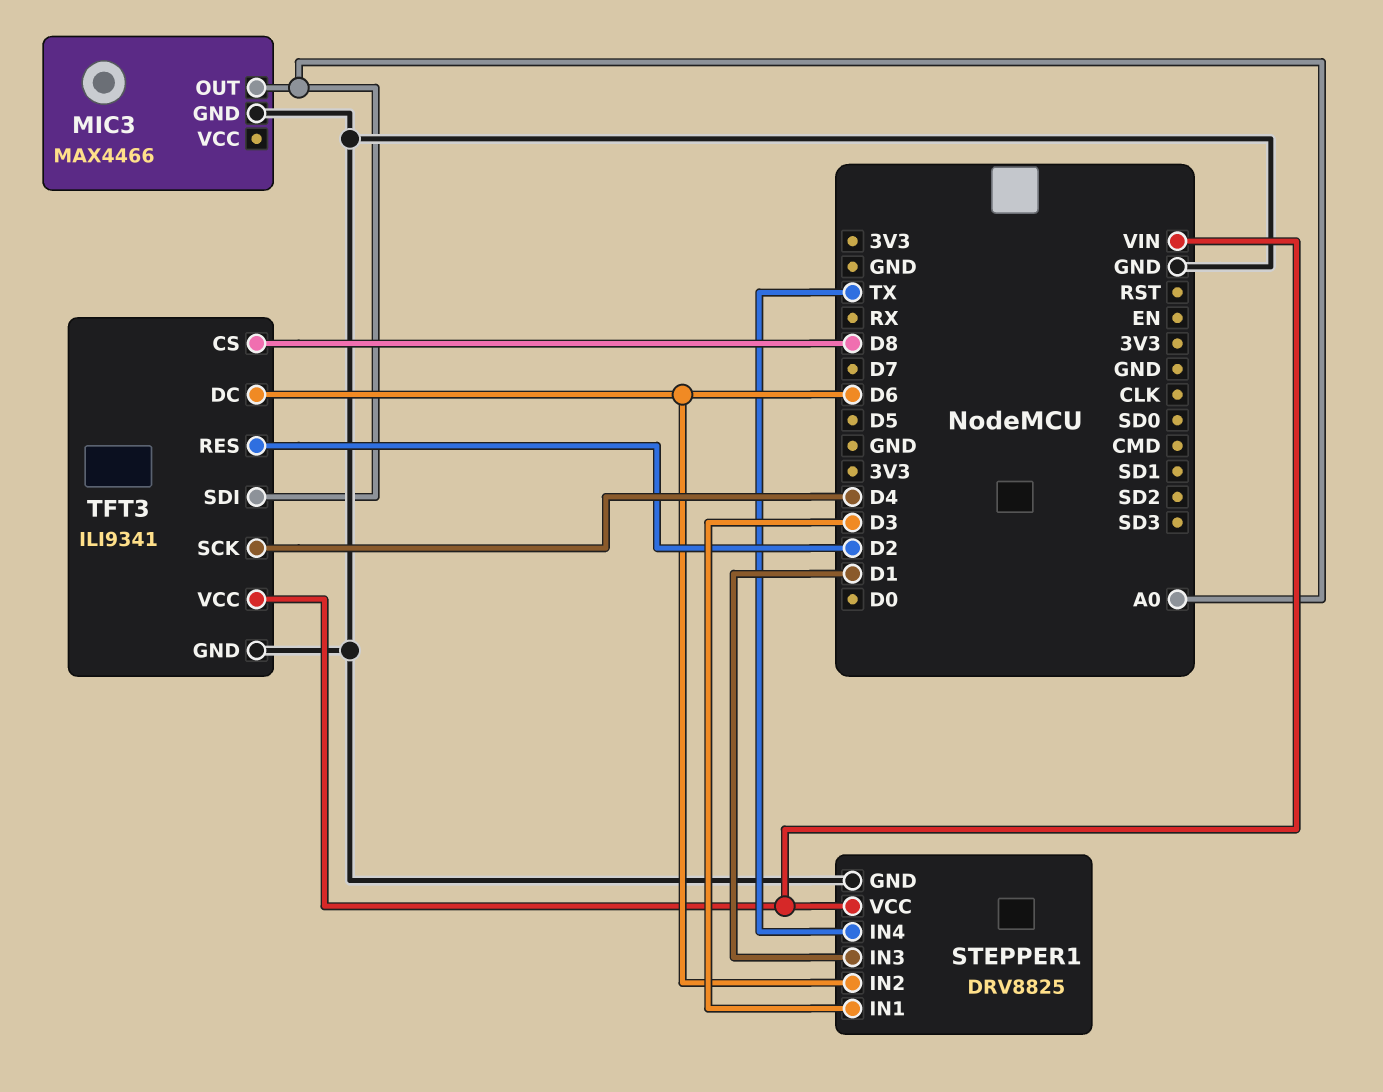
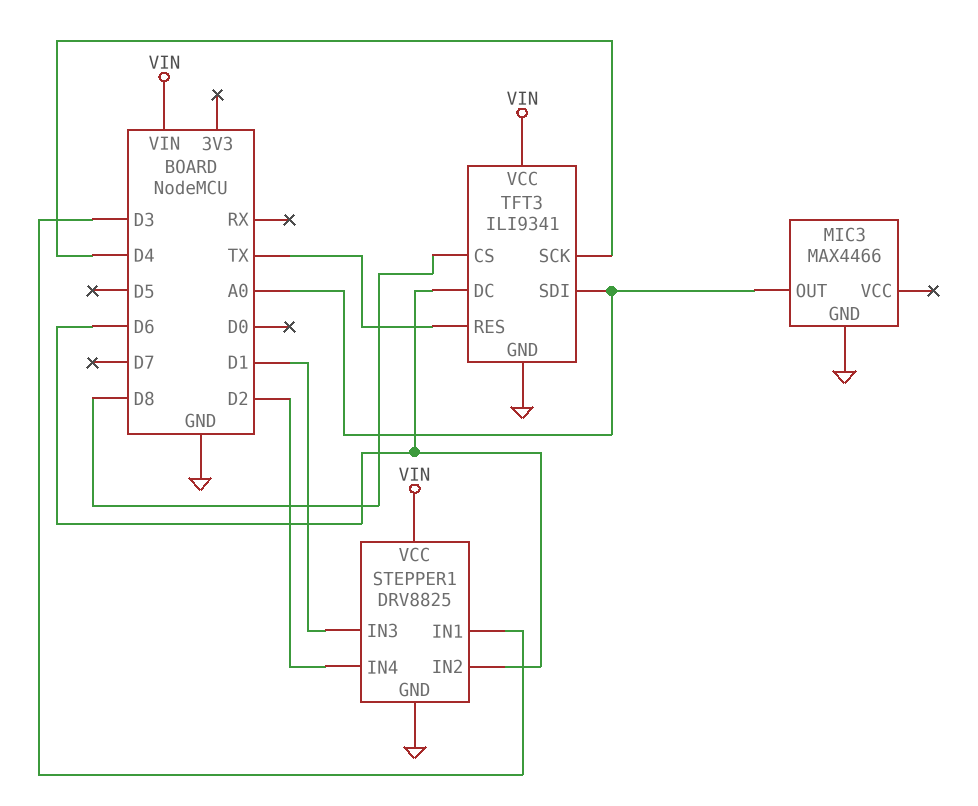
STEPPER1 pin IN4: TX -> D2
TFT3 pin RES: D2 -> TX

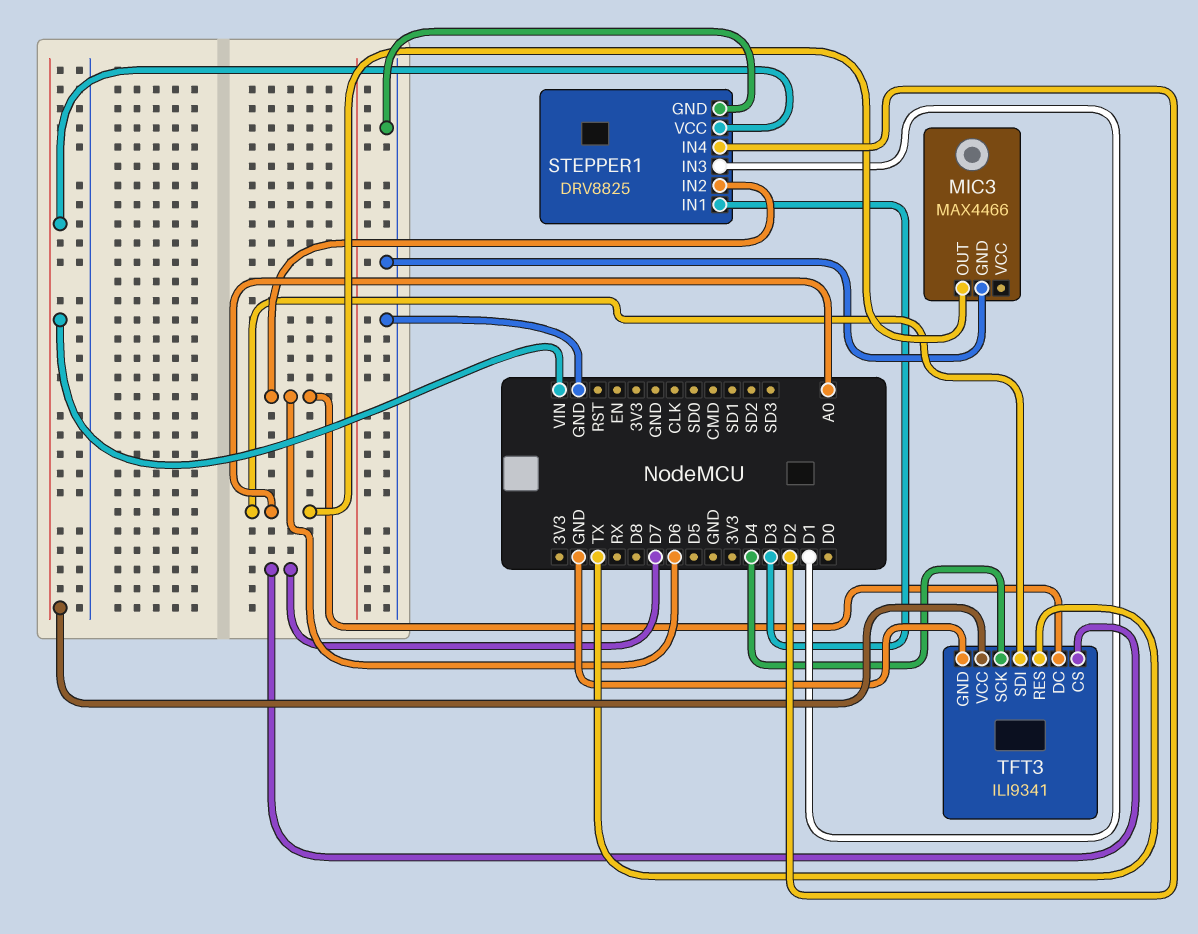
TFT3 pin CS: D8 -> D7

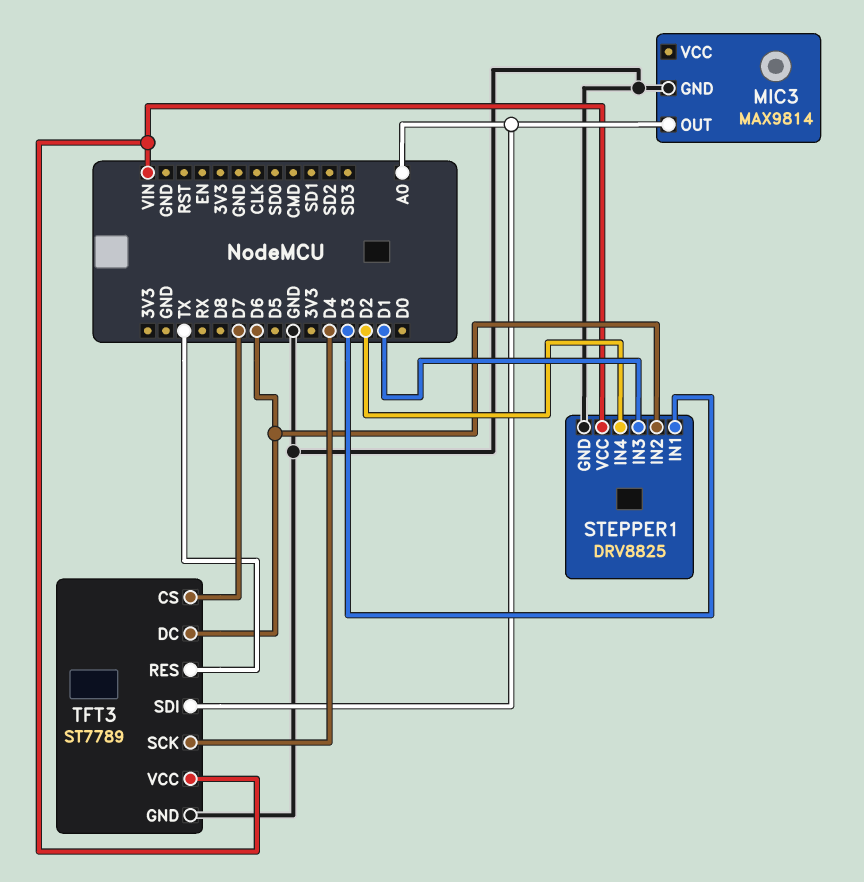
MIC3: MAX4466 -> MAX9814
TFT3: ILI9341 -> ST7789

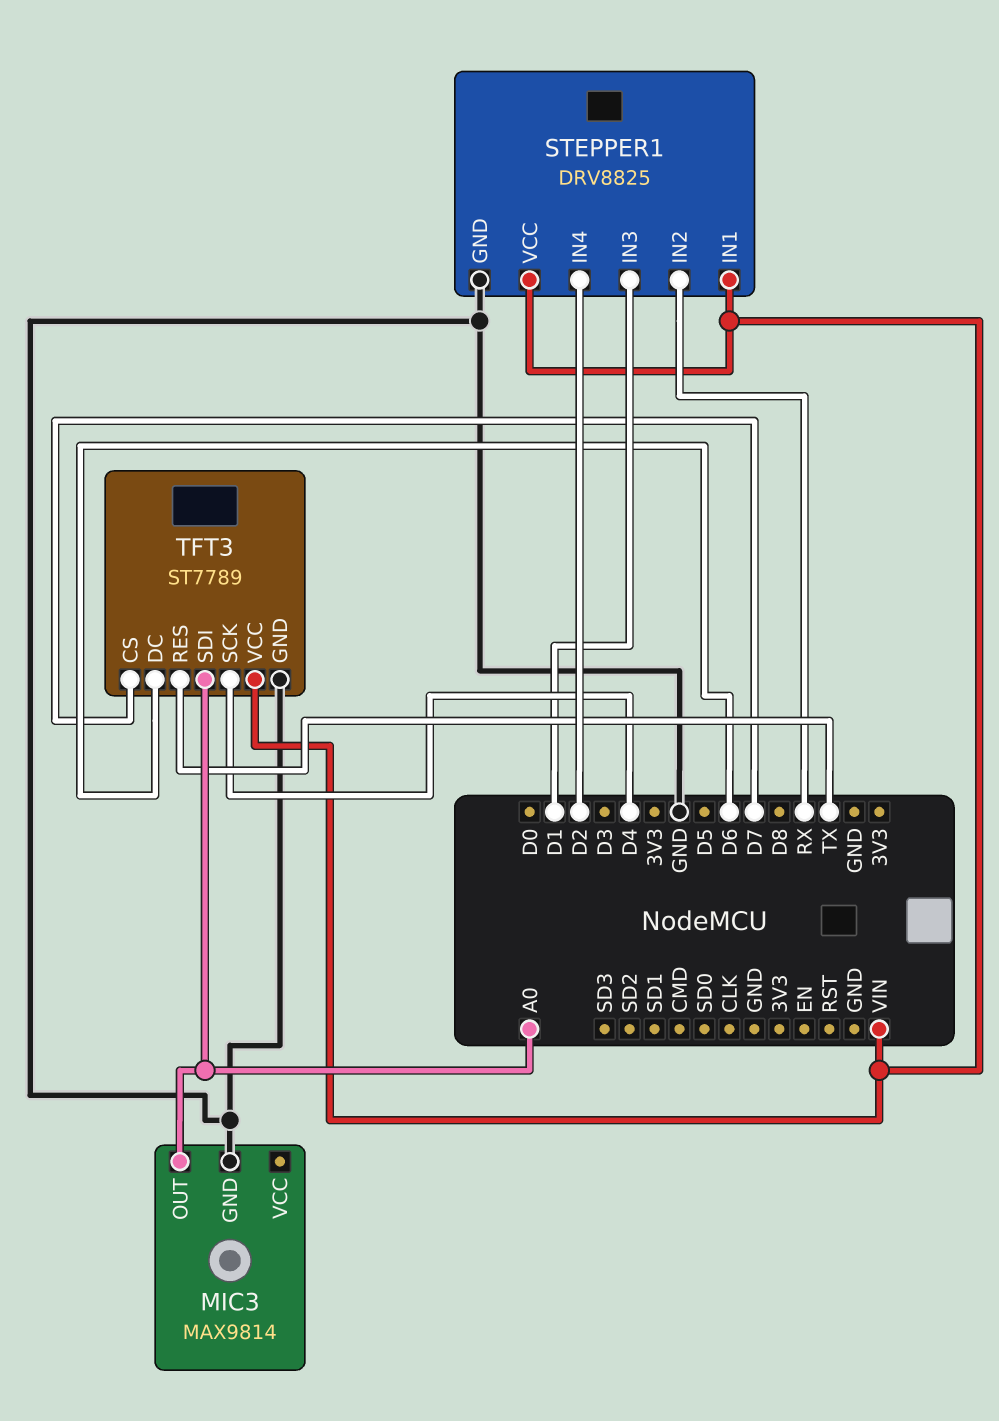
STEPPER1 pin IN1: D3 -> VIN
STEPPER1 pin IN2: D6 -> RX

